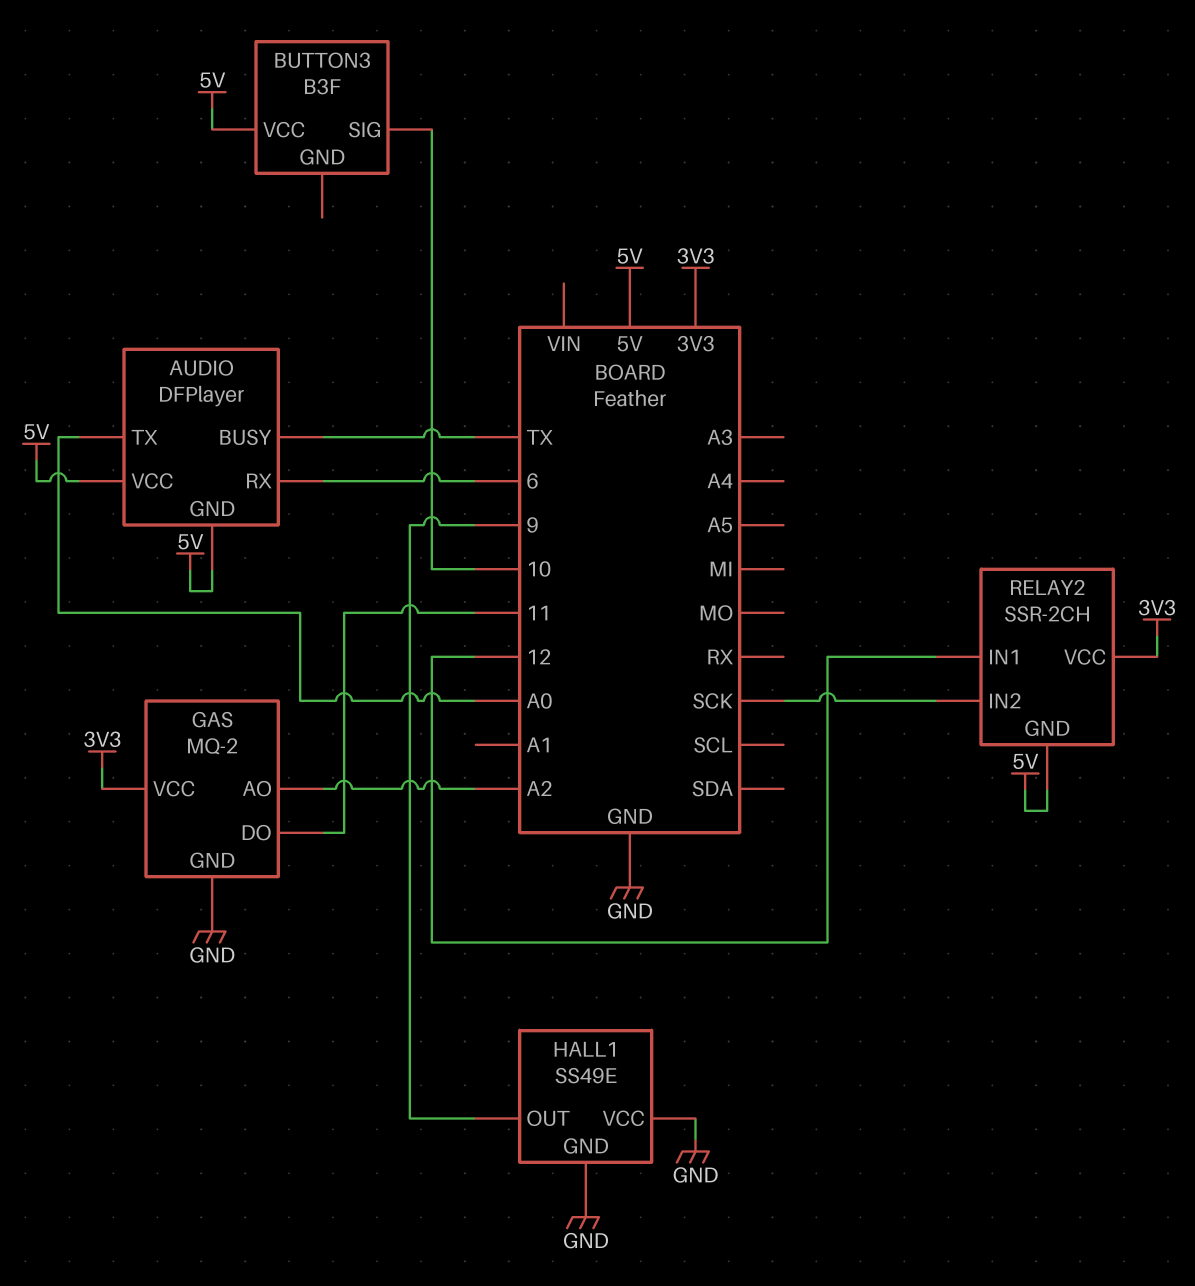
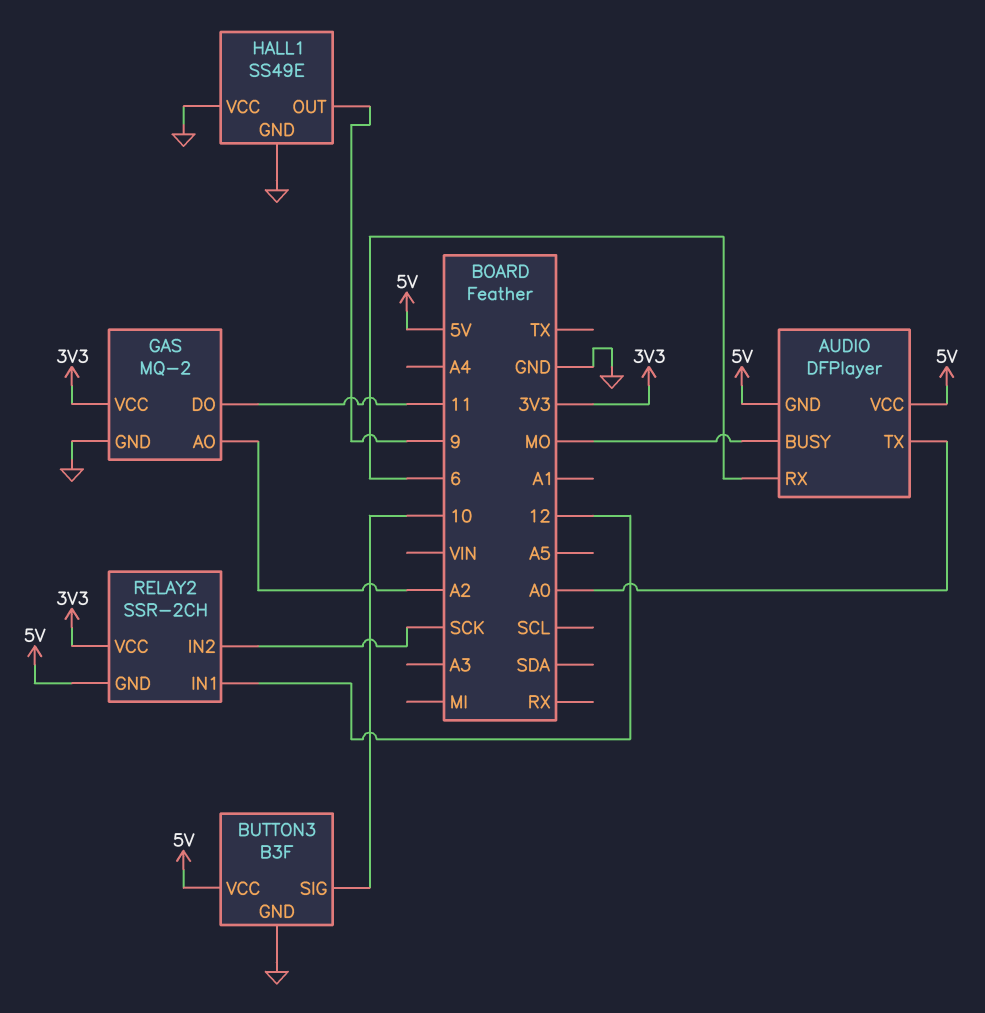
AUDIO pin BUSY: TX -> MO
BUTTON3 pin GND: none -> GND

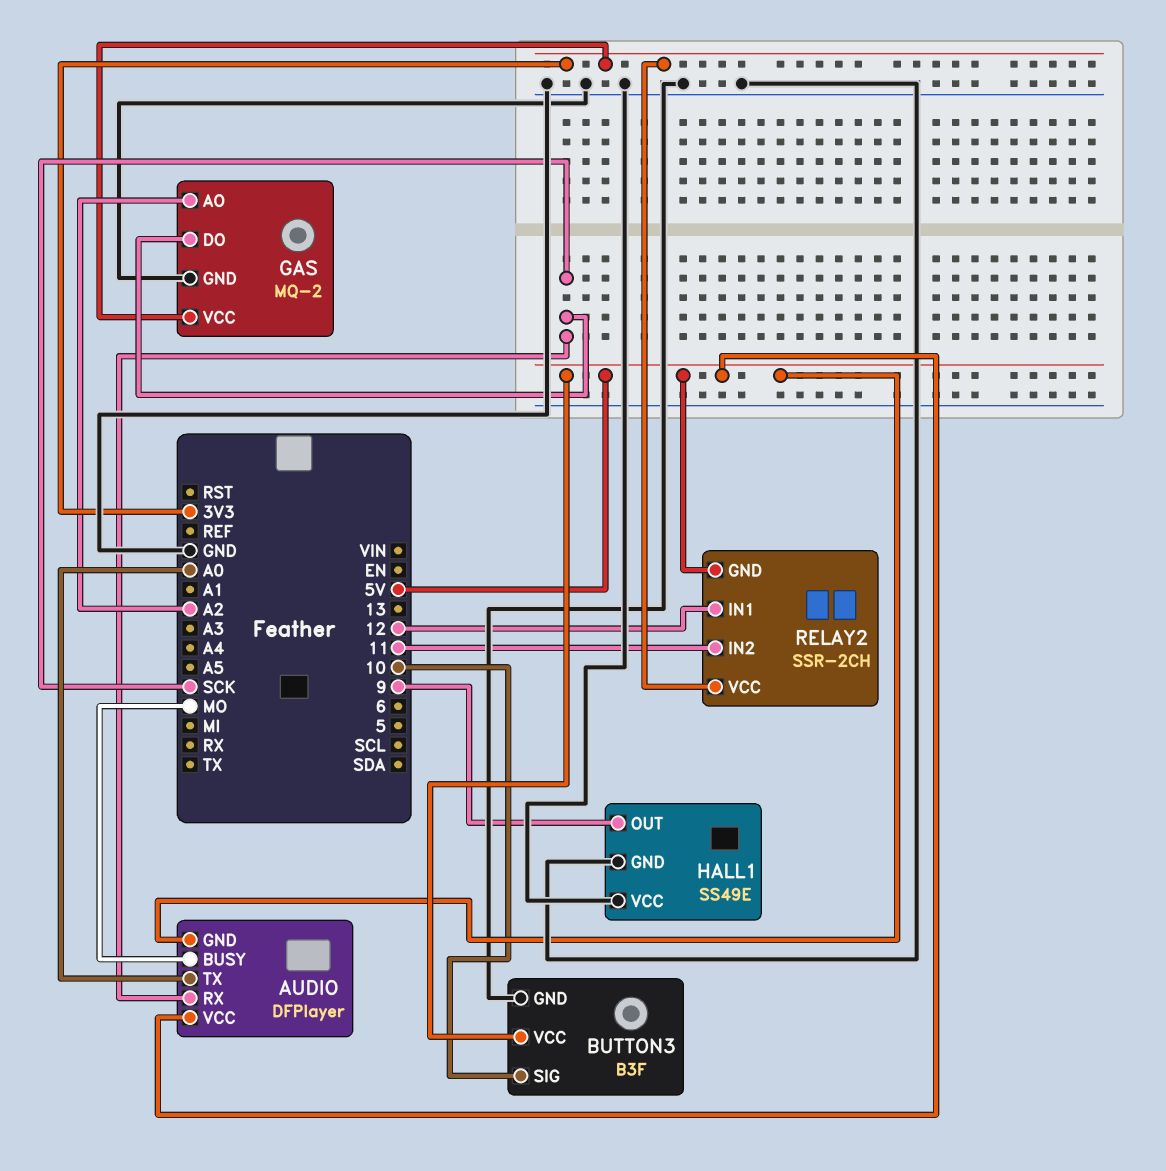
AUDIO pin RX: 6 -> SCK
GAS pin DO: 11 -> SCK
RELAY2 pin IN2: SCK -> 11

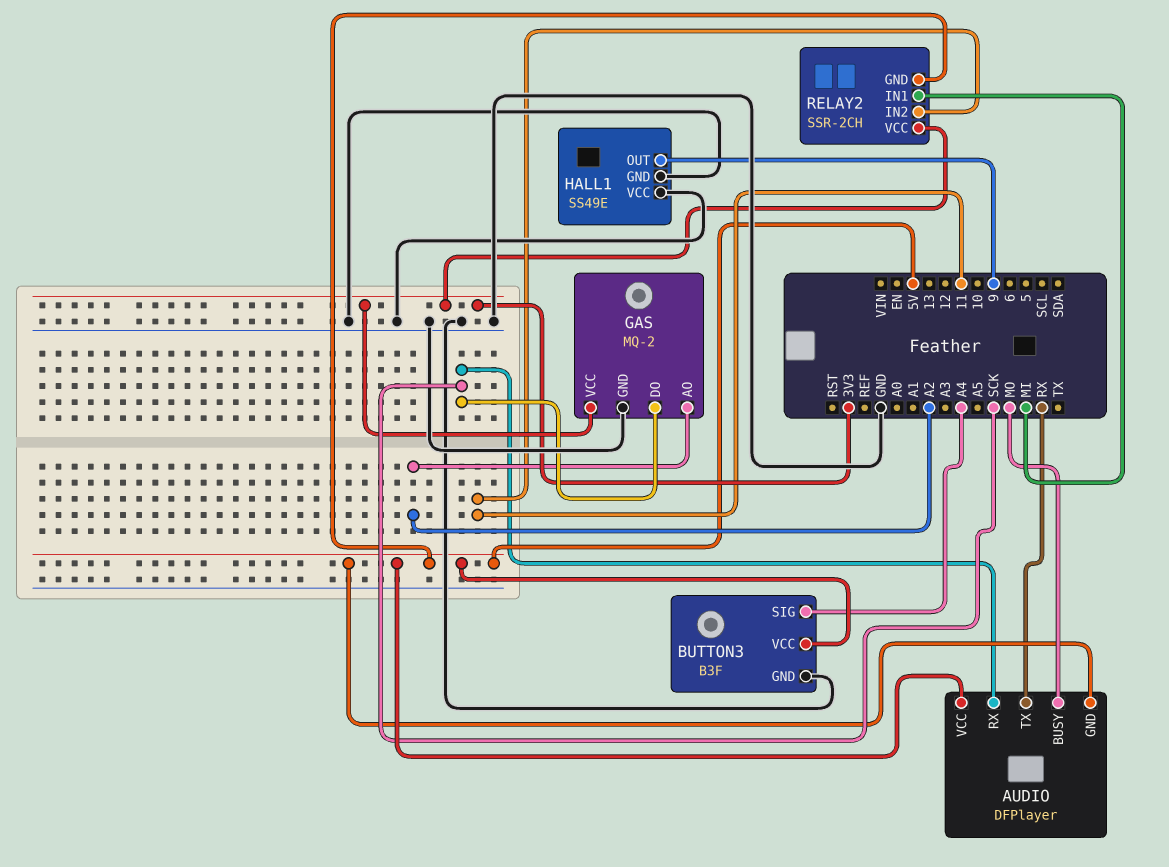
AUDIO pin TX: A0 -> RX
BUTTON3 pin SIG: 10 -> A4
RELAY2 pin IN1: 12 -> MI

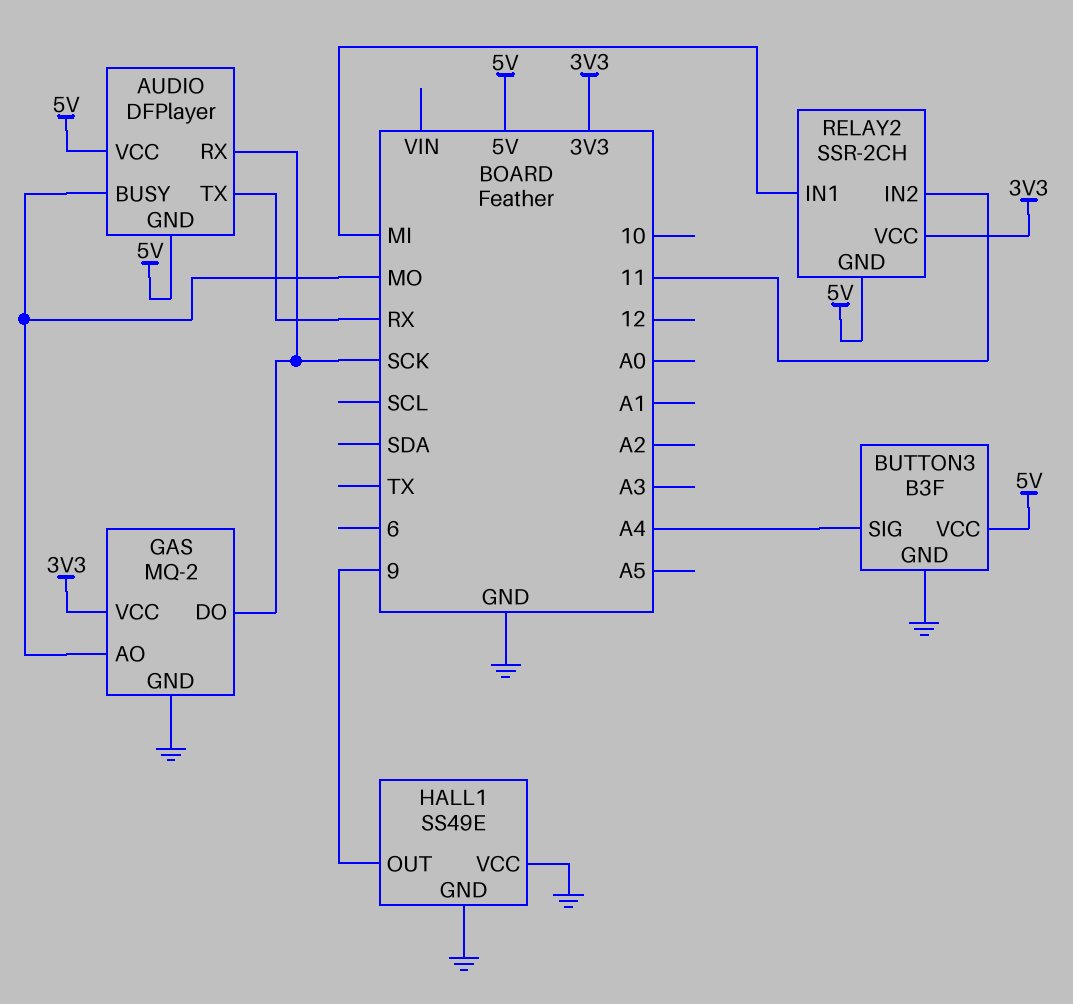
GAS pin AO: A2 -> MO

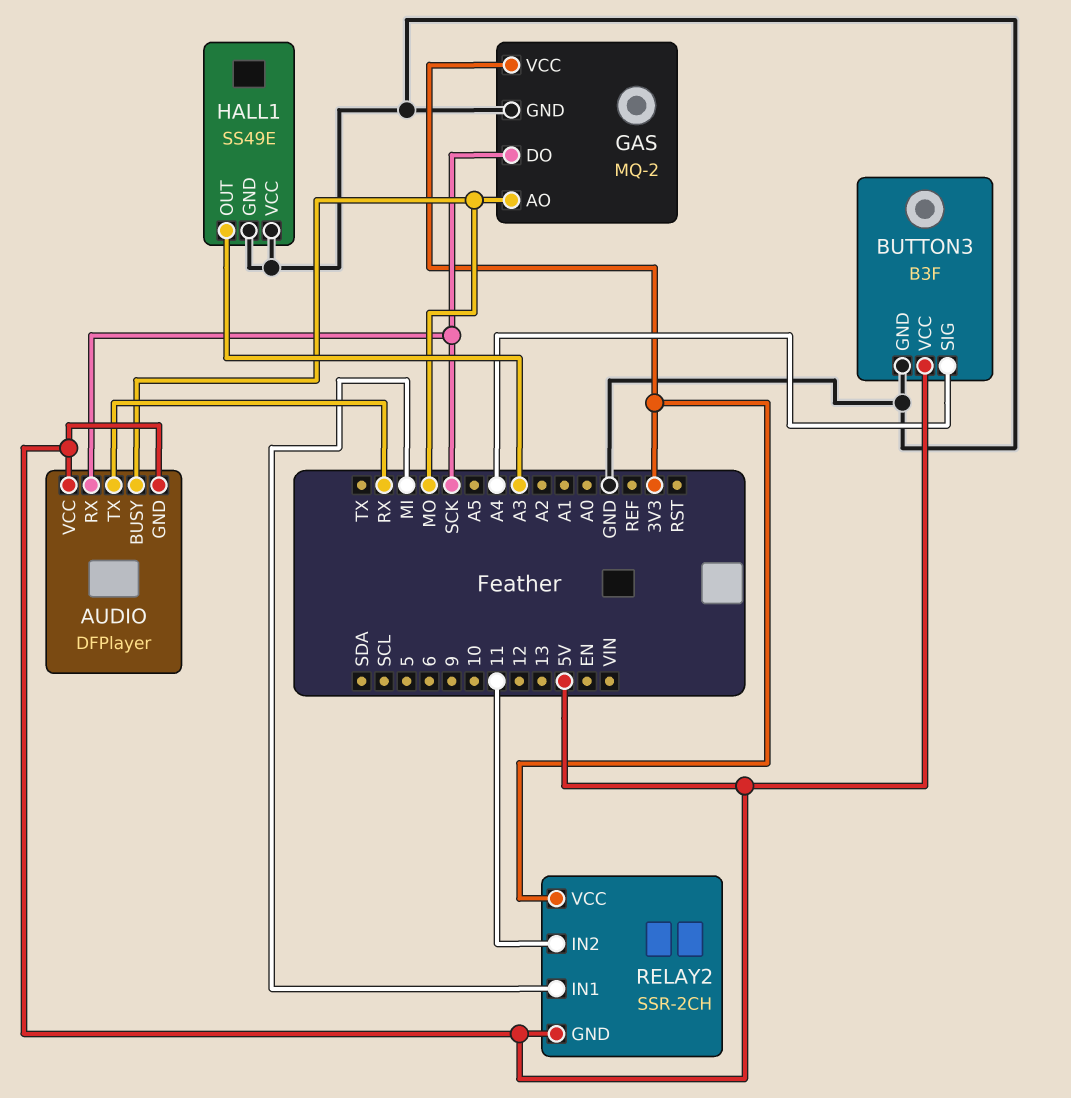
HALL1 pin OUT: 9 -> A3

